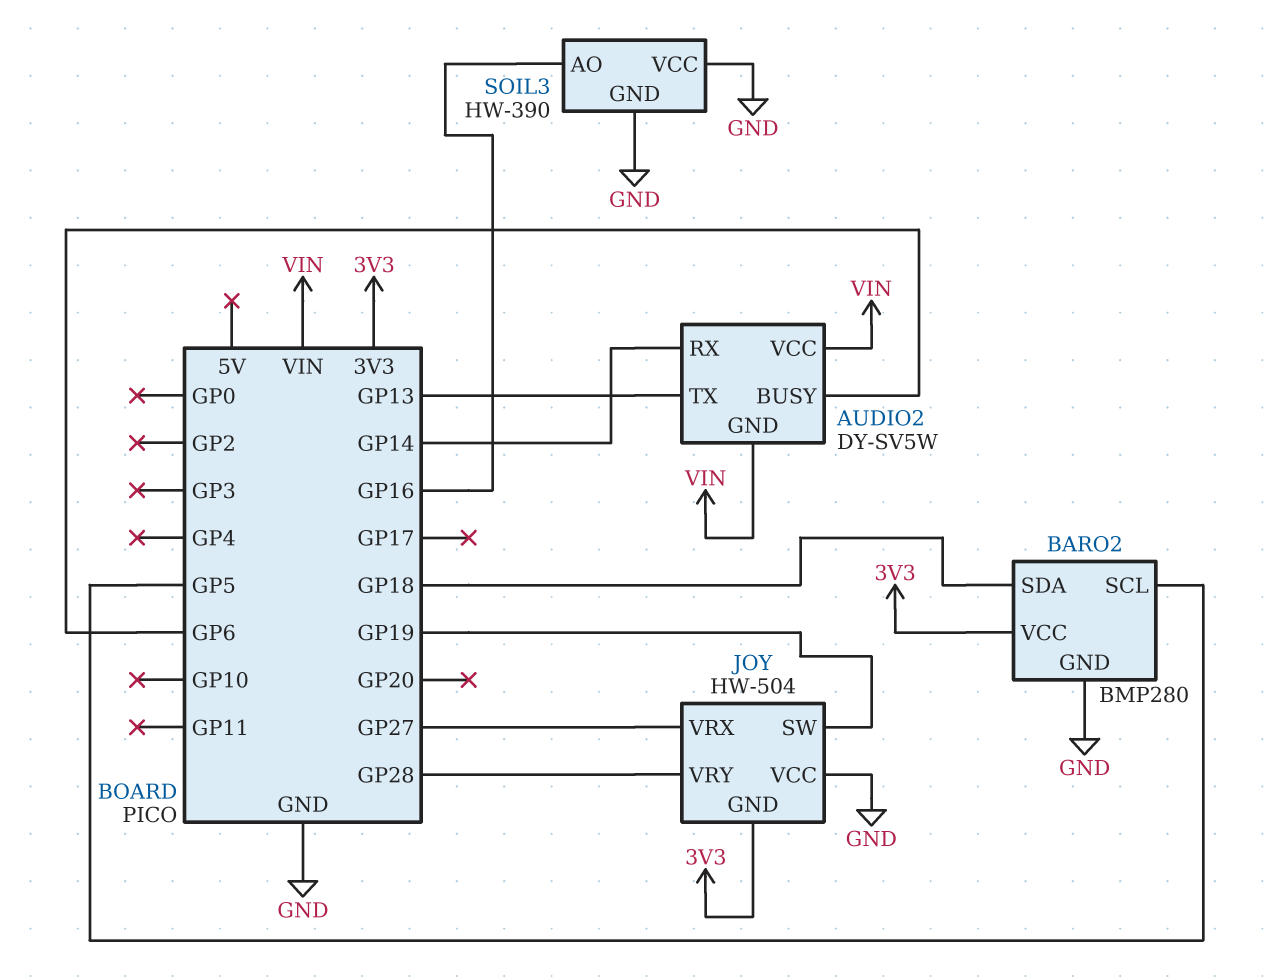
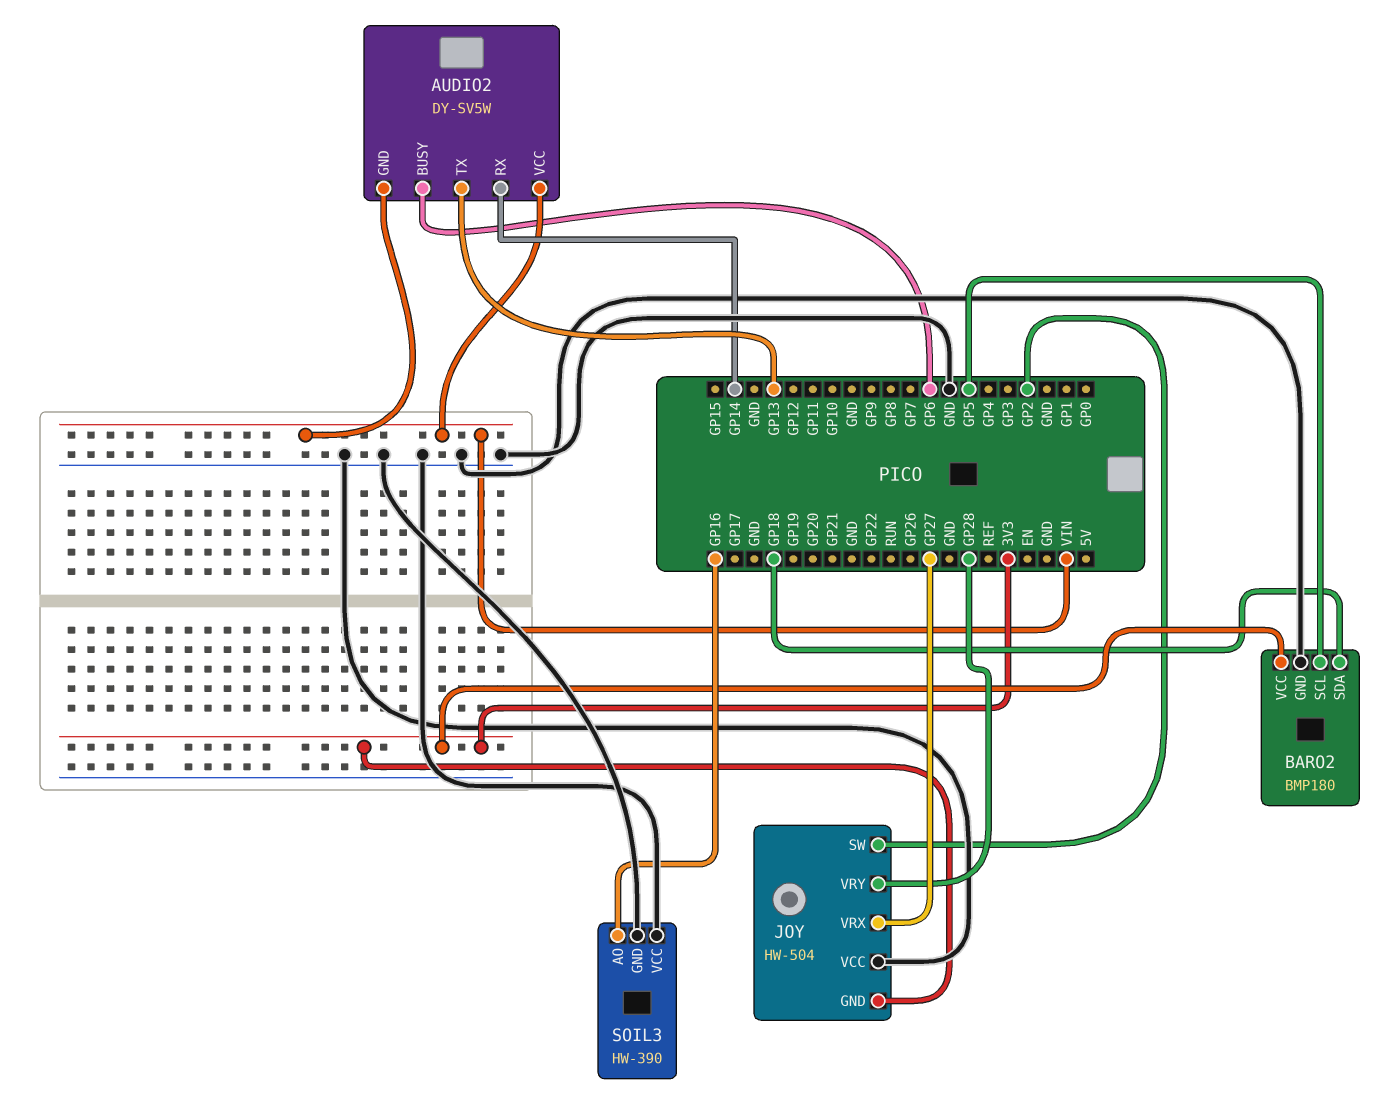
BARO2: BMP280 -> BMP180
JOY pin SW: GP19 -> GP2

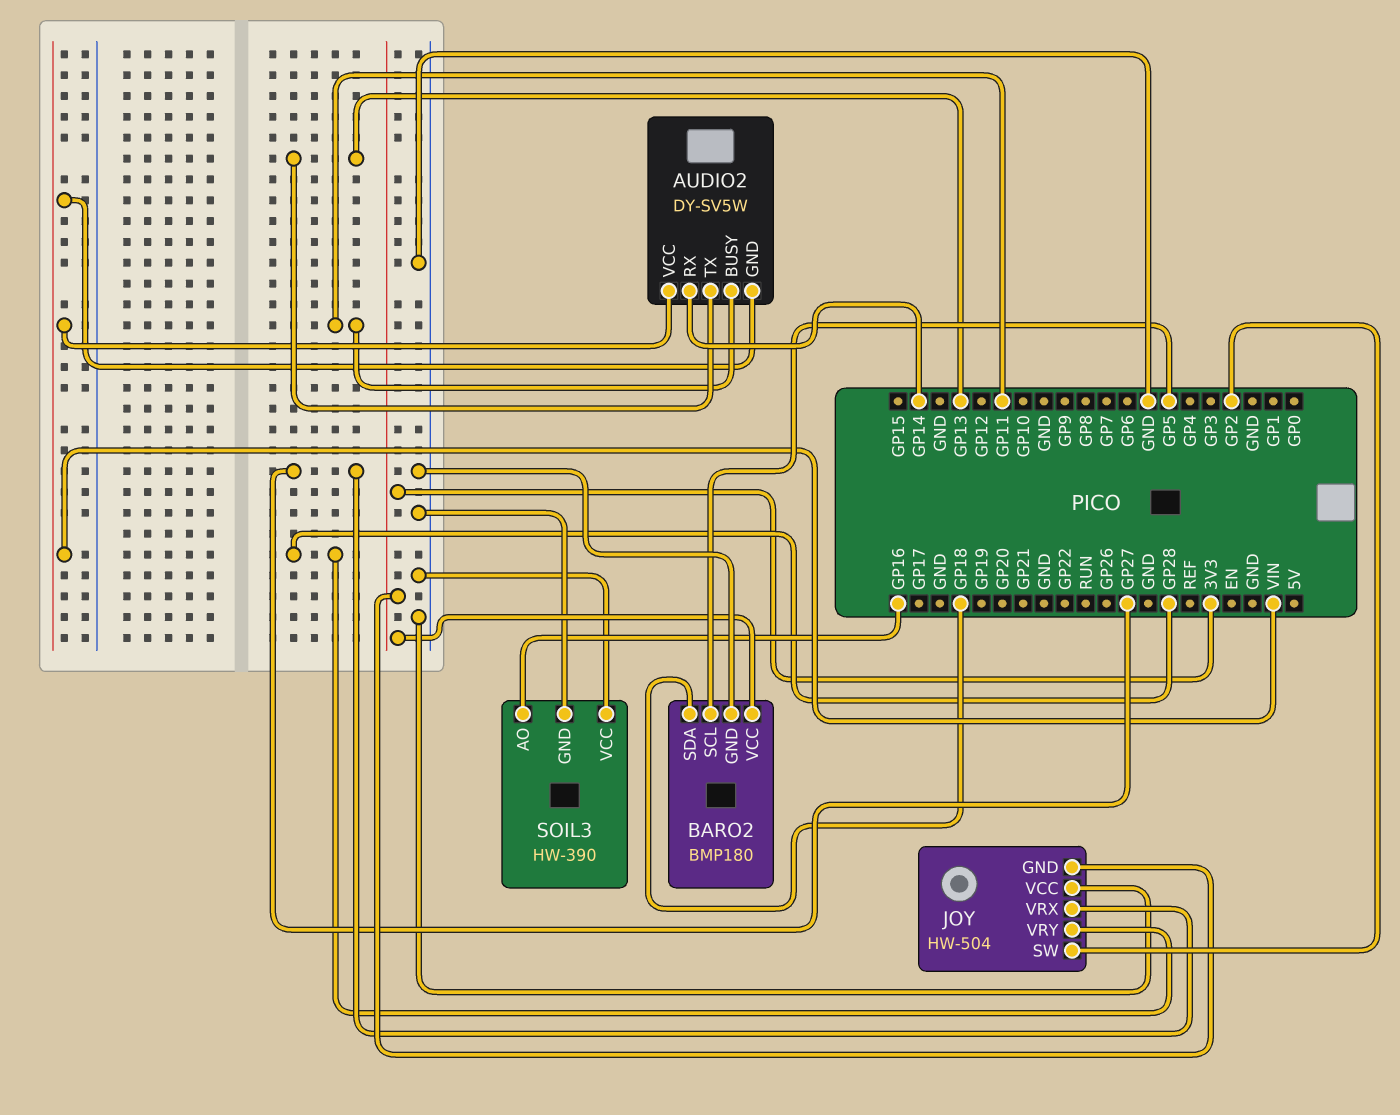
AUDIO2 pin BUSY: GP6 -> GP11

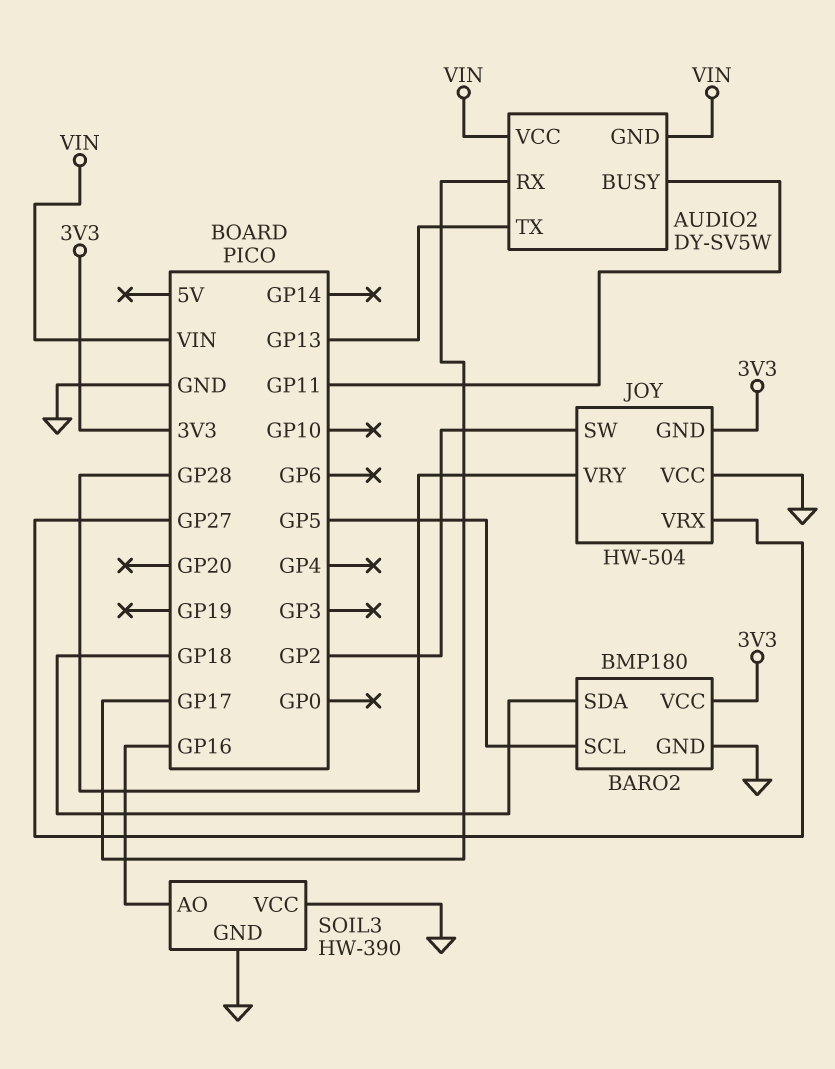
AUDIO2 pin RX: GP14 -> GP17

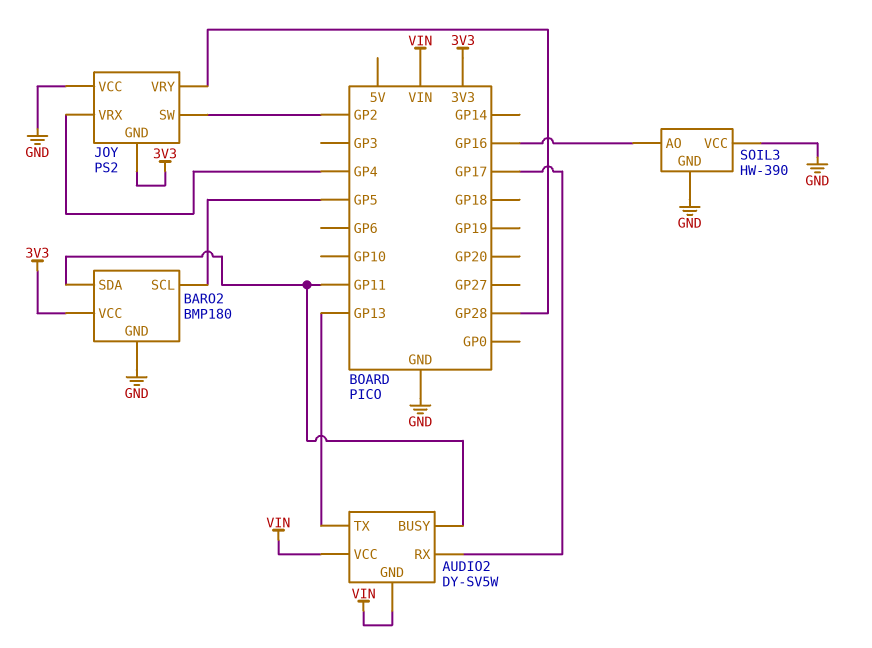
BARO2 pin SDA: GP18 -> GP11
JOY: HW-504 -> PS2
JOY pin VRX: GP27 -> GP4

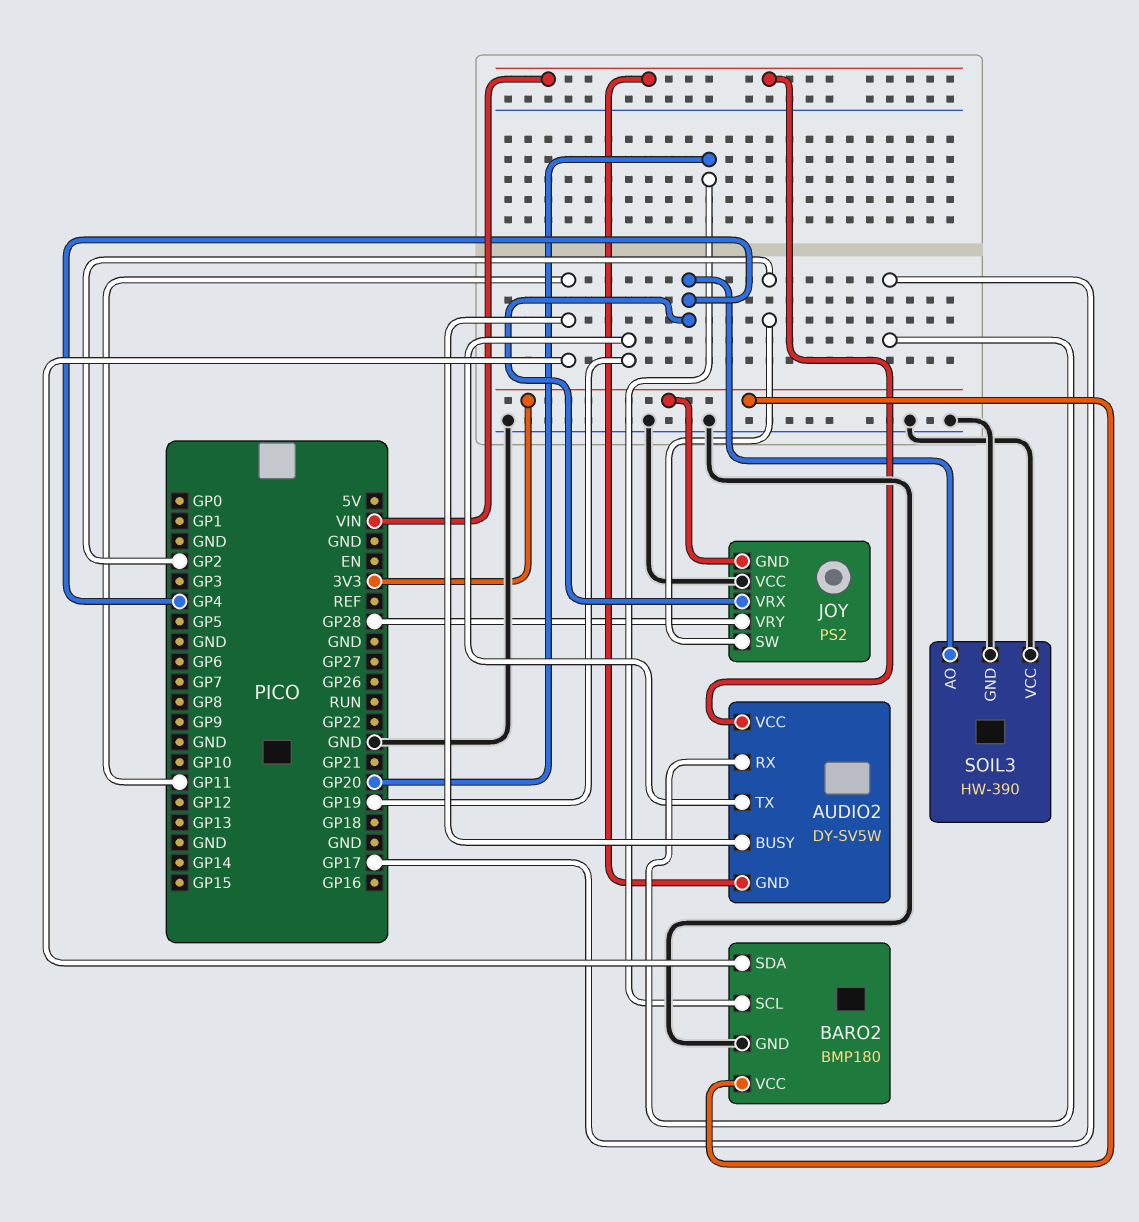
AUDIO2 pin TX: GP13 -> GP19
BARO2 pin SCL: GP5 -> GP20
SOIL3 pin AO: GP16 -> GP4

